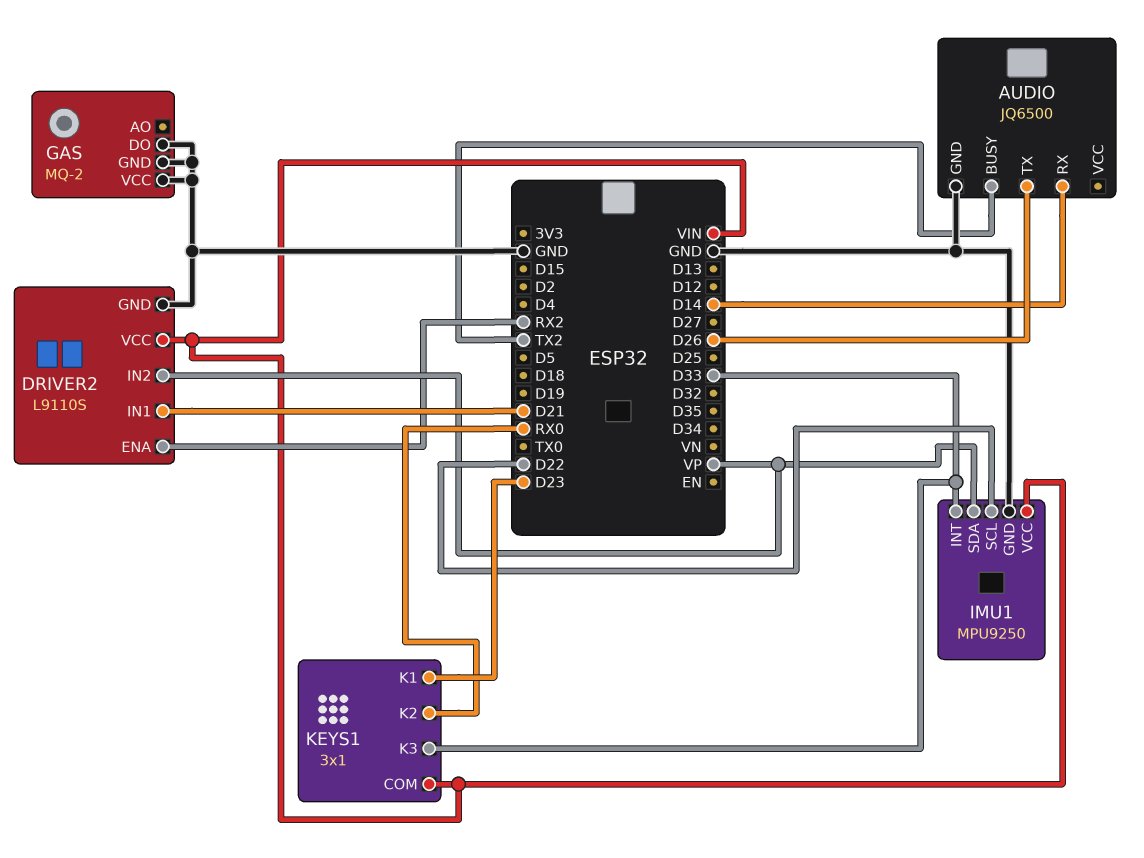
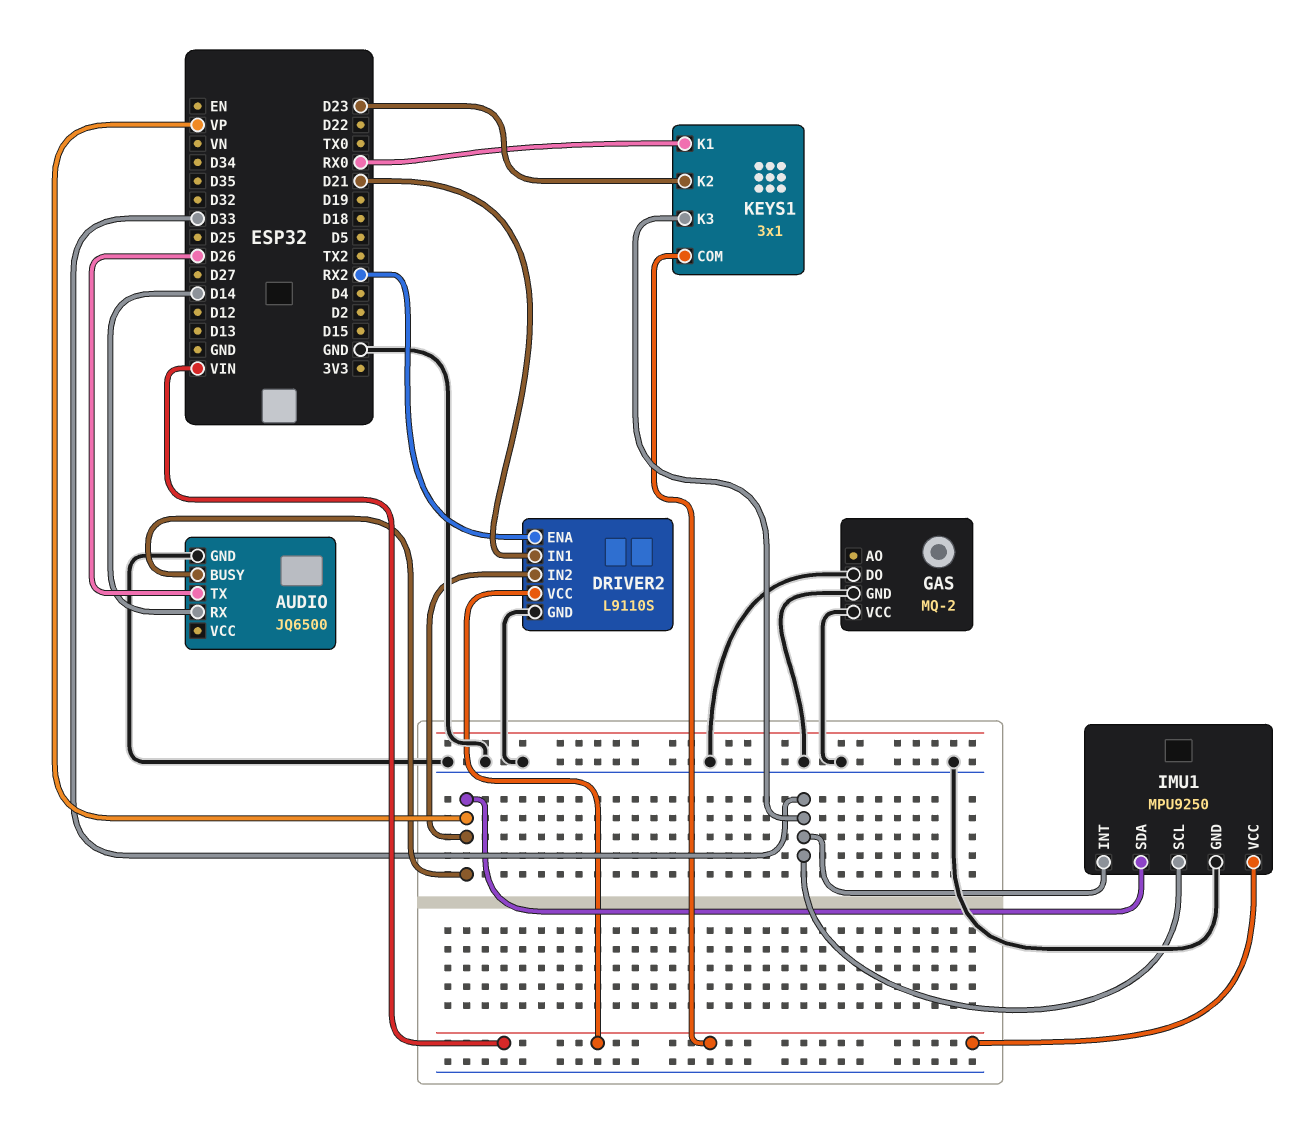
AUDIO pin BUSY: TX2 -> VP
IMU1 pin SCL: D22 -> D33
KEYS1 pin K1: D23 -> RX0
KEYS1 pin K2: RX0 -> D23

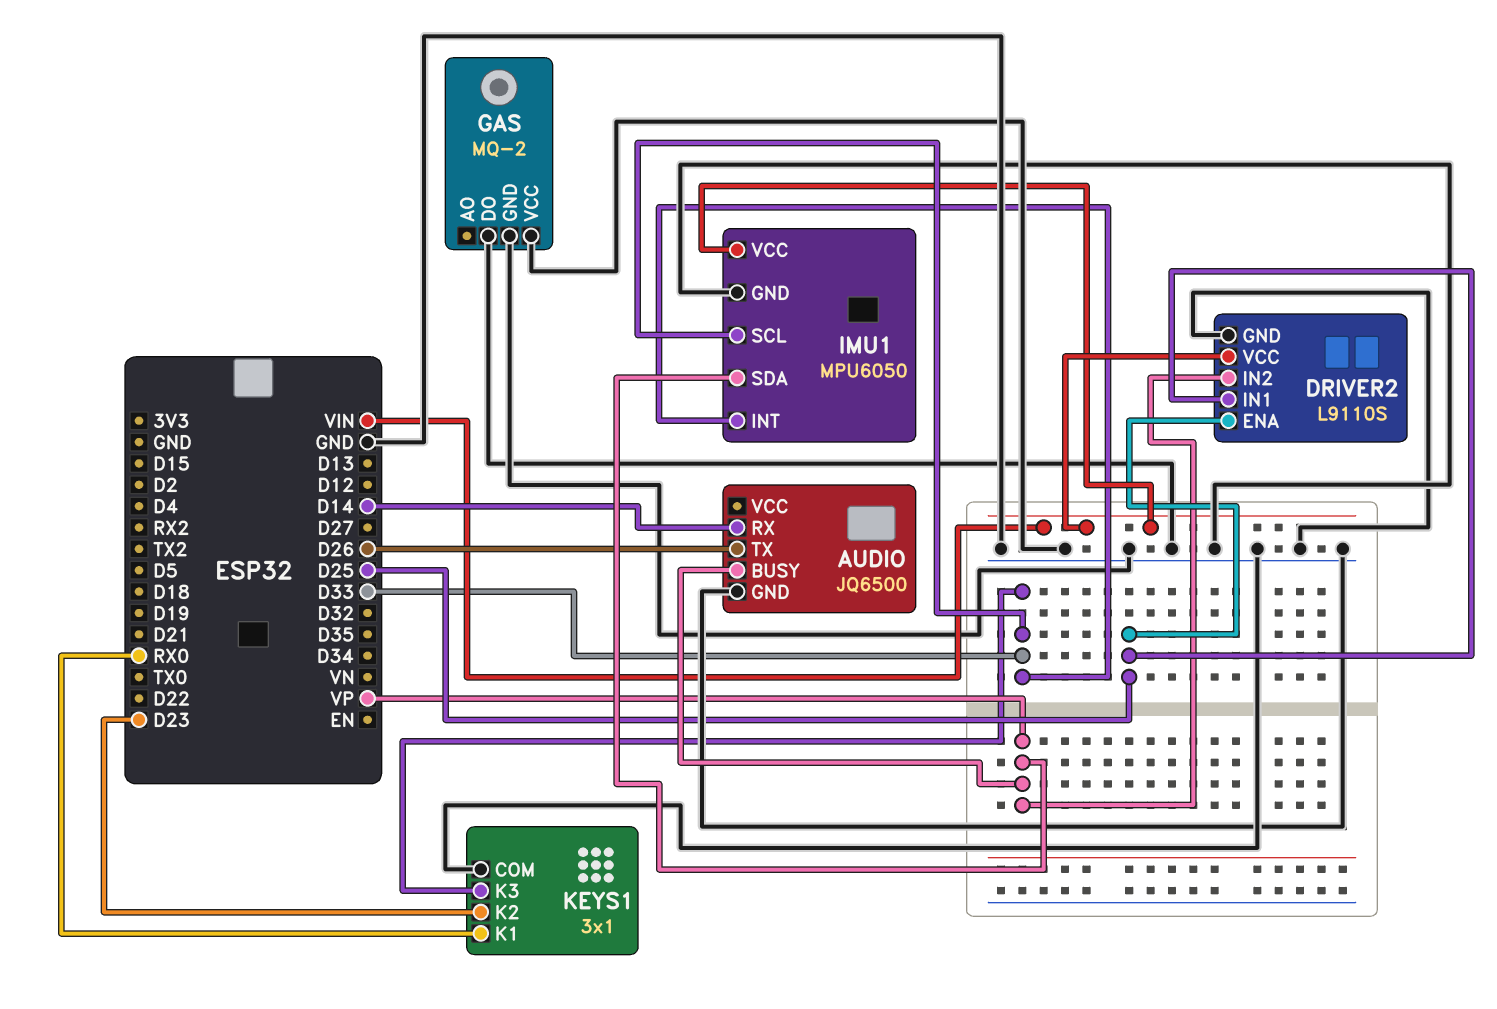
DRIVER2 pin ENA: RX2 -> D25
DRIVER2 pin IN1: D21 -> D25
IMU1: MPU9250 -> MPU6050
KEYS1 pin COM: VIN -> GND

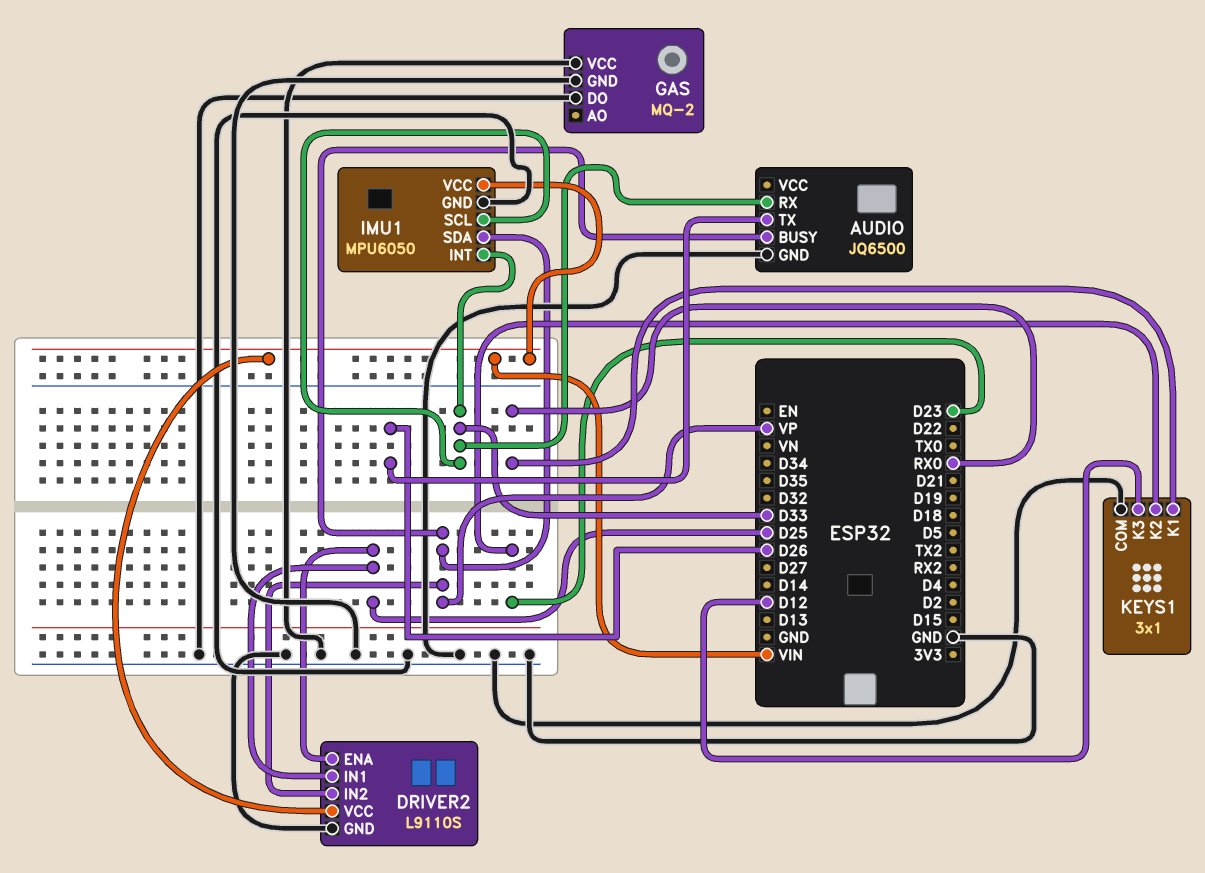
AUDIO pin RX: D14 -> D33
KEYS1 pin K3: D33 -> D12

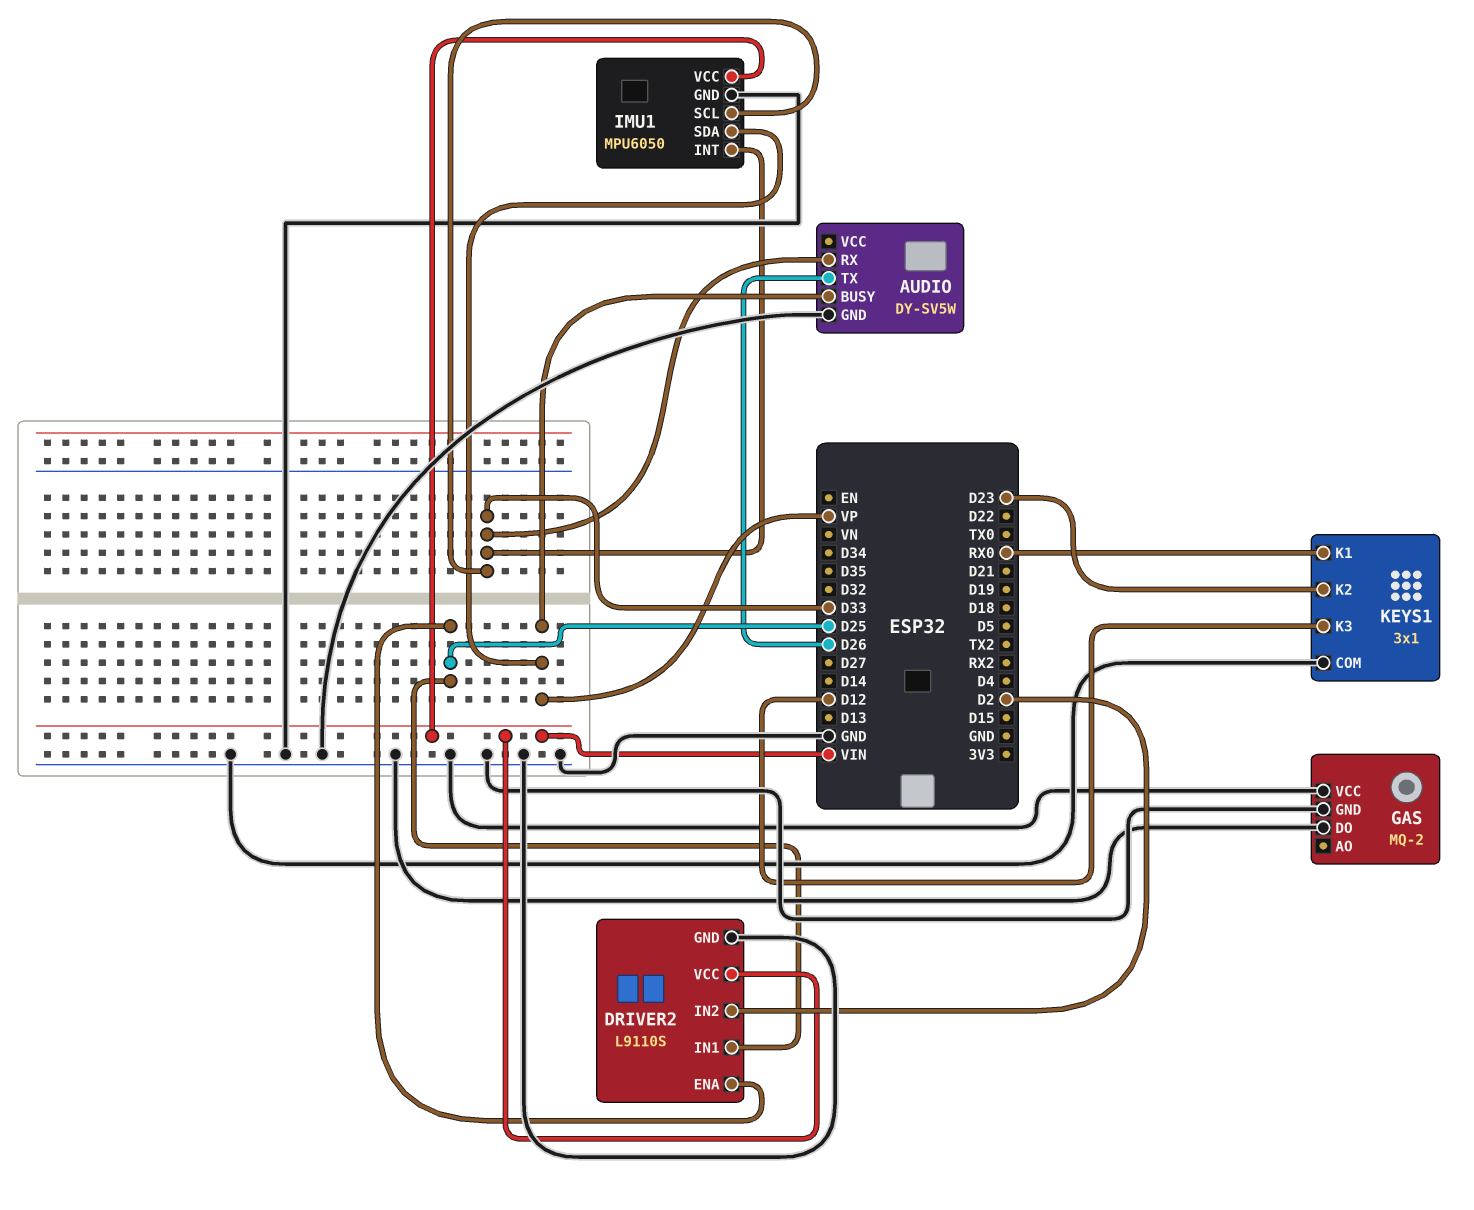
AUDIO: JQ6500 -> DY-SV5W
DRIVER2 pin IN2: VP -> D2

